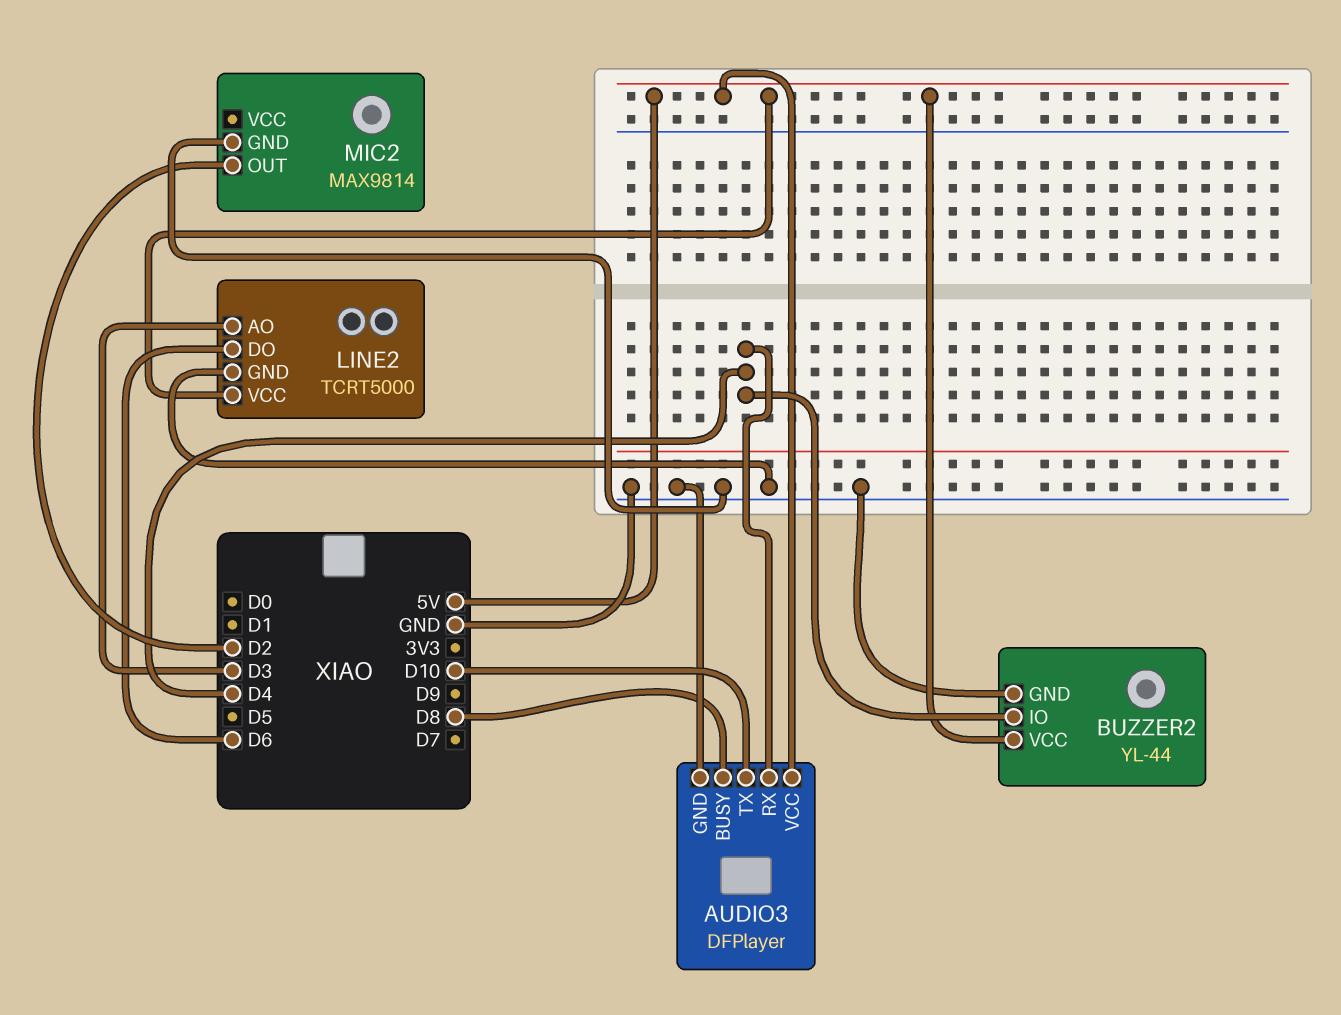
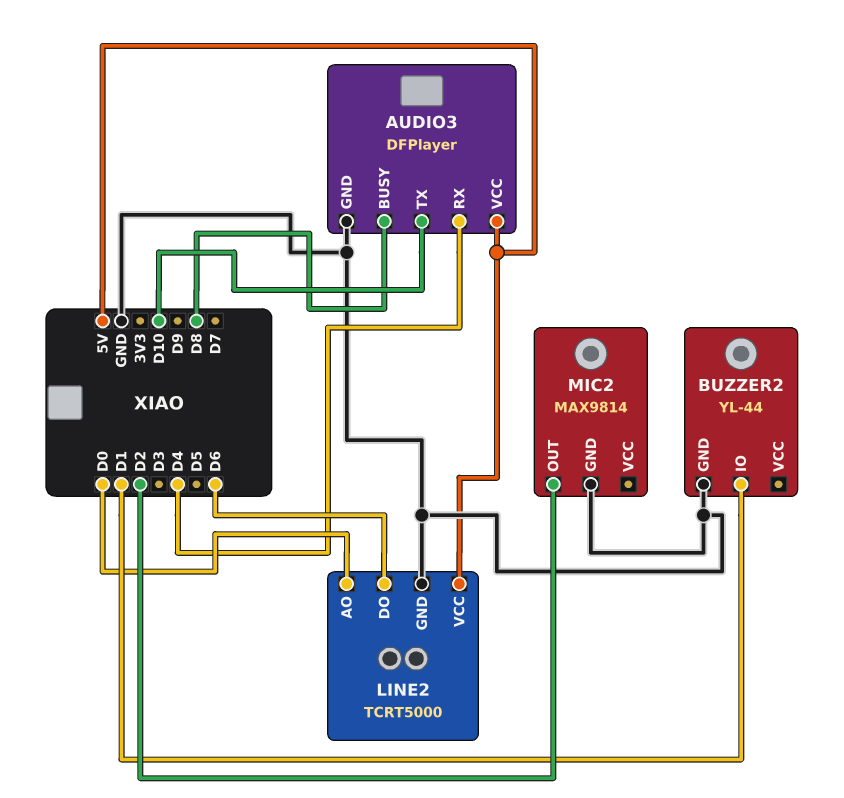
BUZZER2 pin IO: D4 -> D1
BUZZER2 pin VCC: 5V -> none
LINE2 pin AO: D3 -> D0

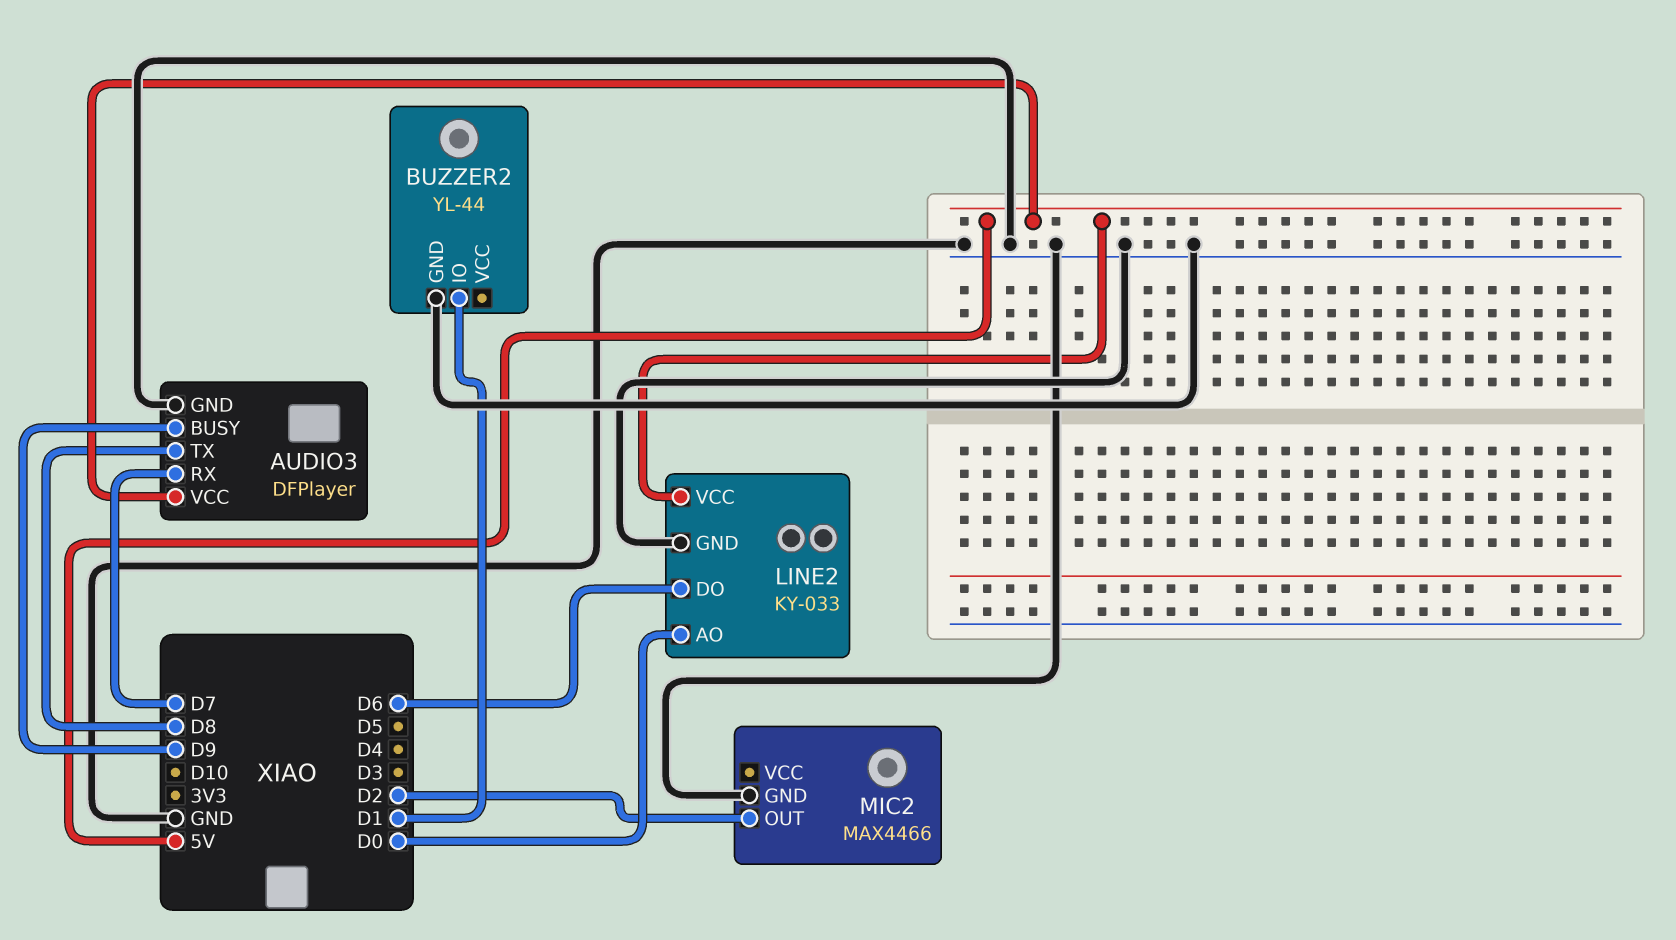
AUDIO3 pin BUSY: D8 -> D9
AUDIO3 pin RX: D4 -> D7
AUDIO3 pin TX: D10 -> D8
LINE2: TCRT5000 -> KY-033
MIC2: MAX9814 -> MAX4466

